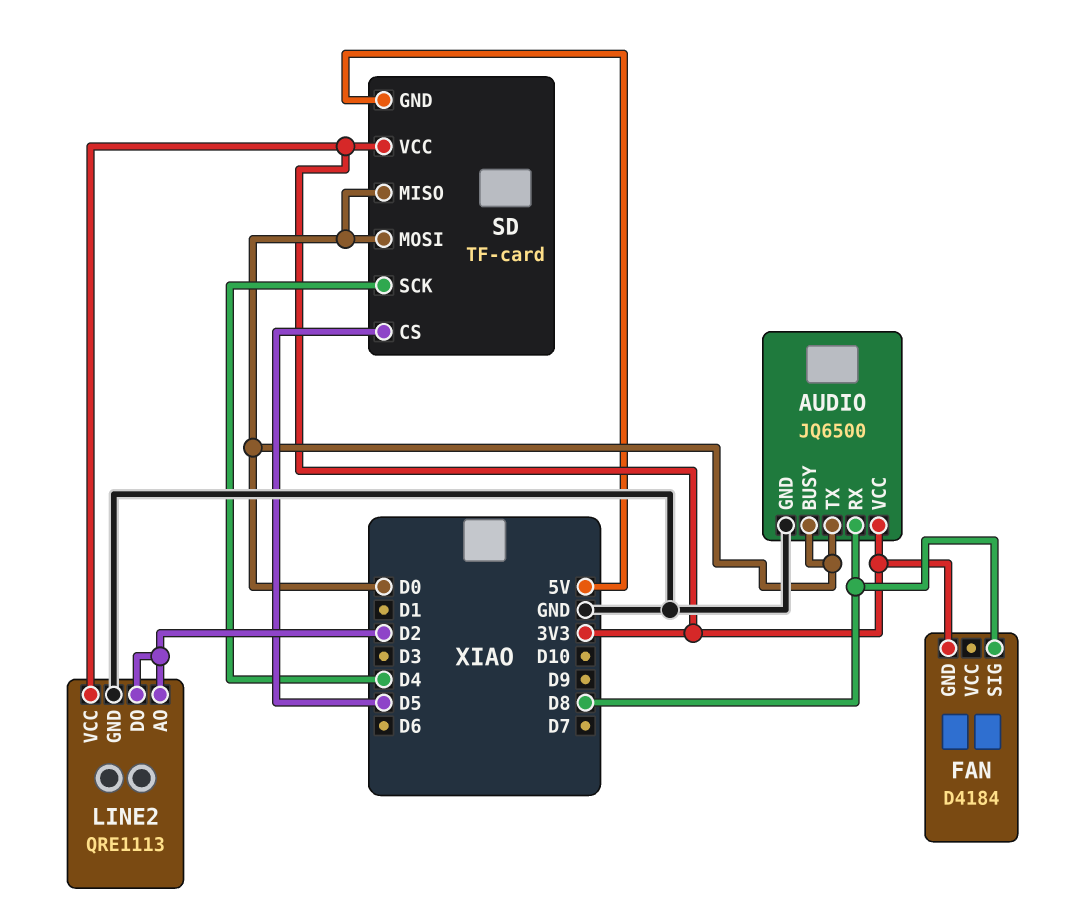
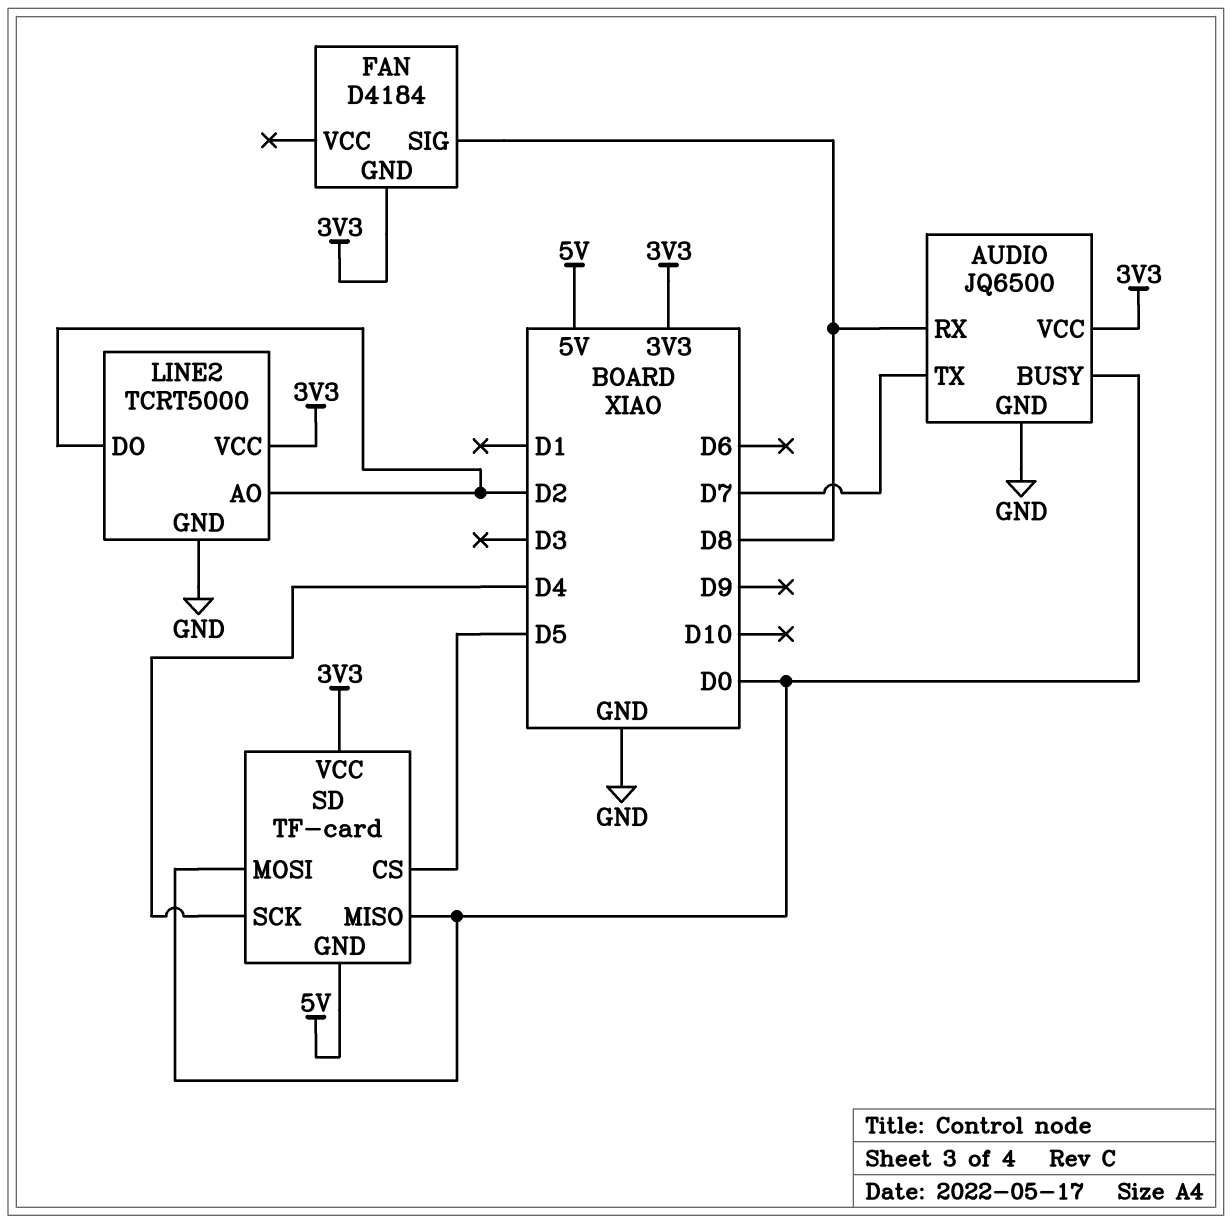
AUDIO pin TX: D0 -> D7
LINE2: QRE1113 -> TCRT5000

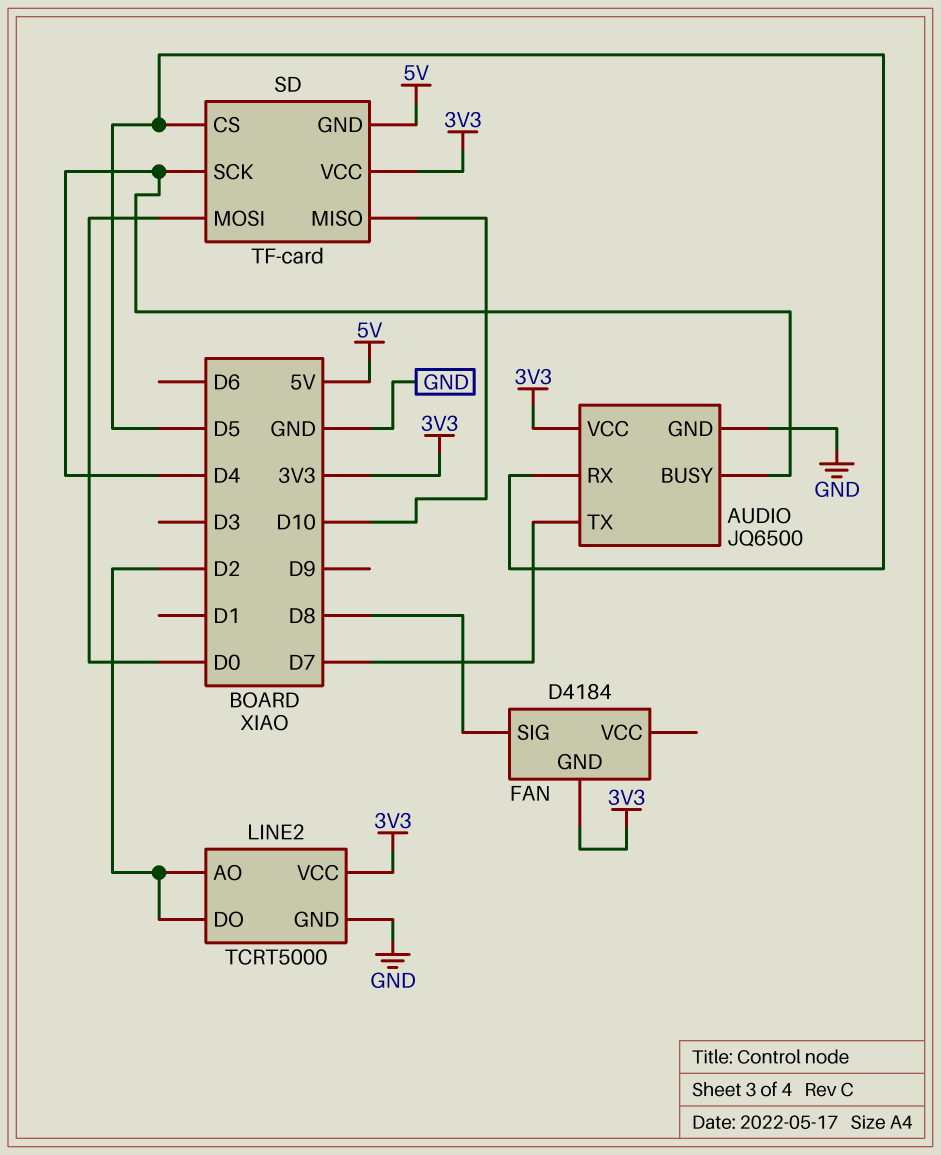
AUDIO pin BUSY: D0 -> D4
AUDIO pin RX: D8 -> D5
SD pin MISO: D0 -> D10

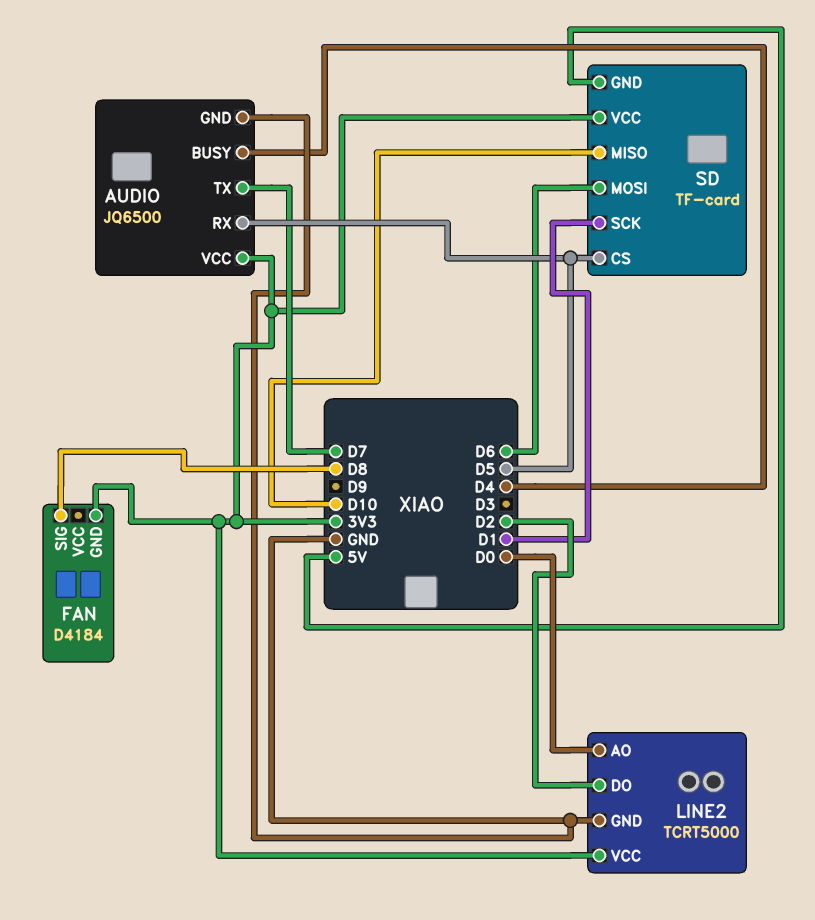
LINE2 pin AO: D2 -> D0
SD pin MOSI: D0 -> D6
SD pin SCK: D4 -> D1

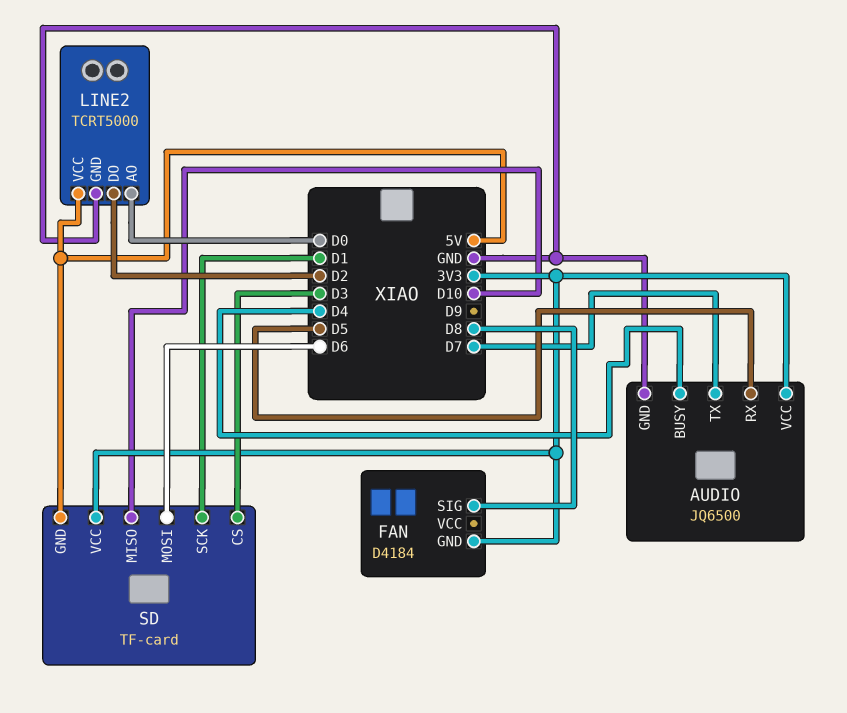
LINE2 pin VCC: 3V3 -> 5V
SD pin CS: D5 -> D3

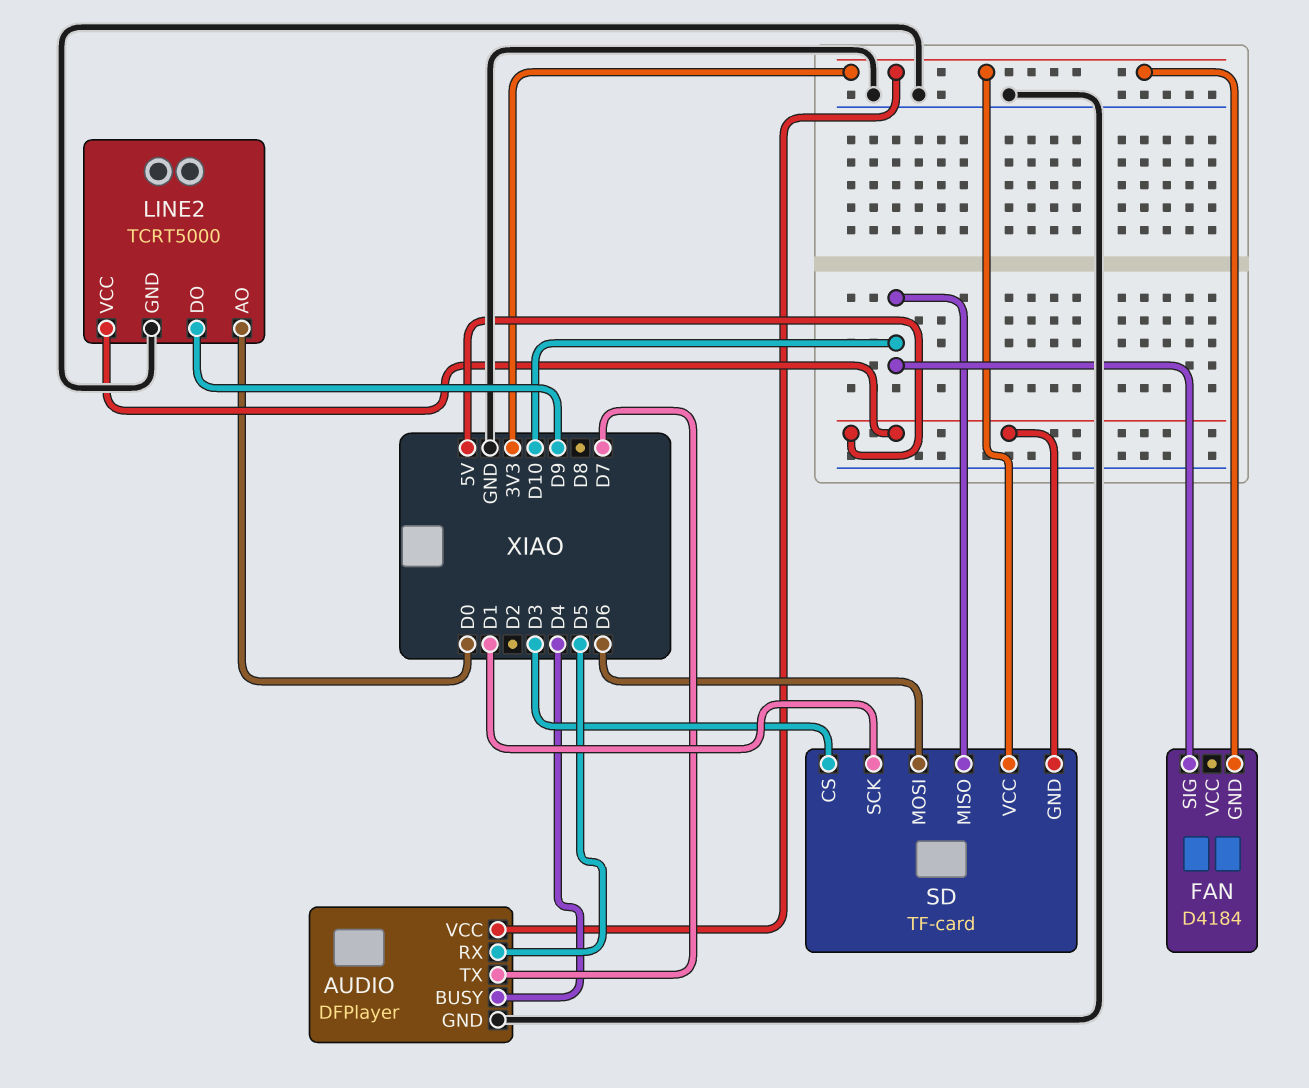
AUDIO: JQ6500 -> DFPlayer
FAN pin SIG: D8 -> D10
LINE2 pin DO: D2 -> D9

